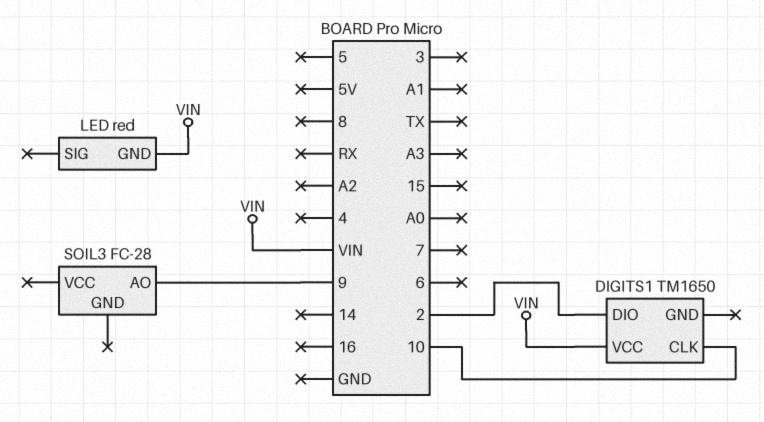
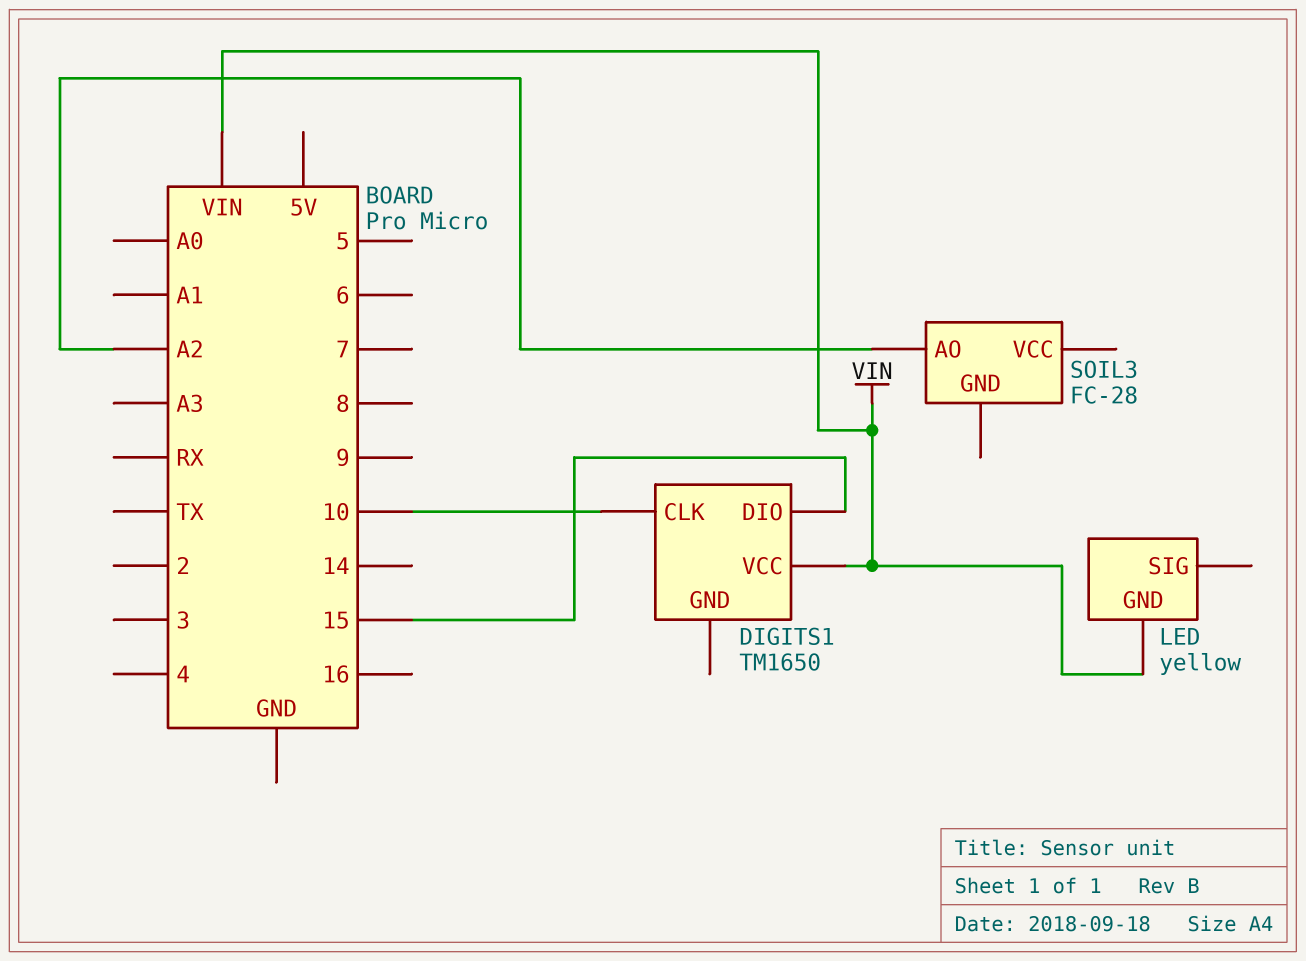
DIGITS1 pin DIO: 2 -> 15
LED: red -> yellow
SOIL3 pin AO: 9 -> A2

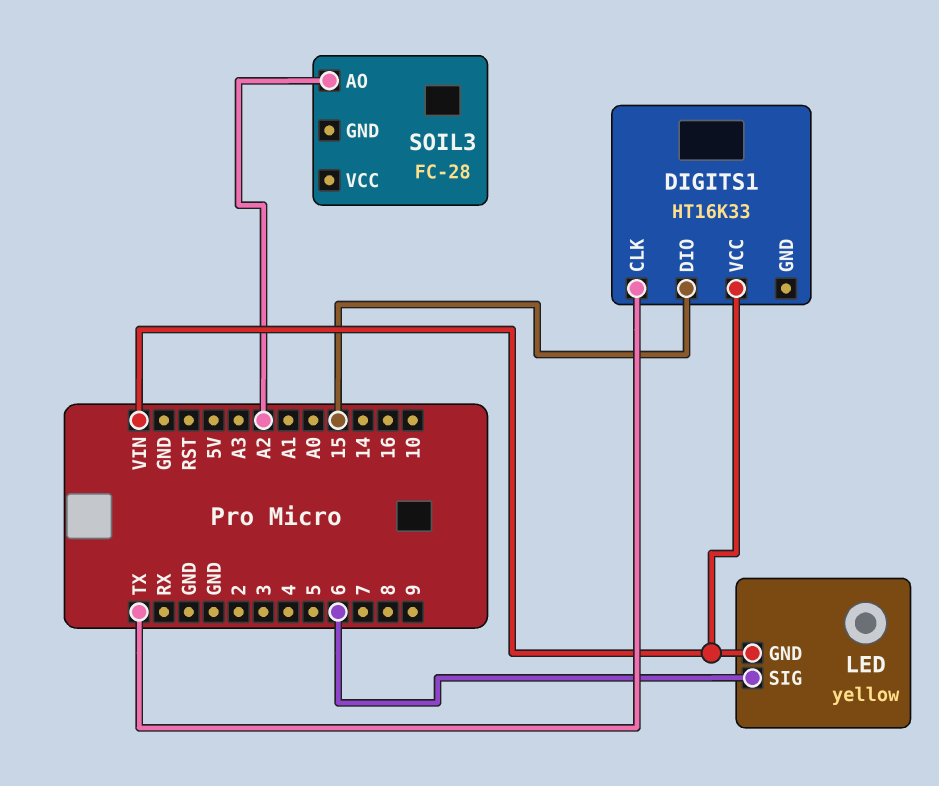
DIGITS1: TM1650 -> HT16K33
DIGITS1 pin CLK: 10 -> TX
LED pin SIG: none -> 6

